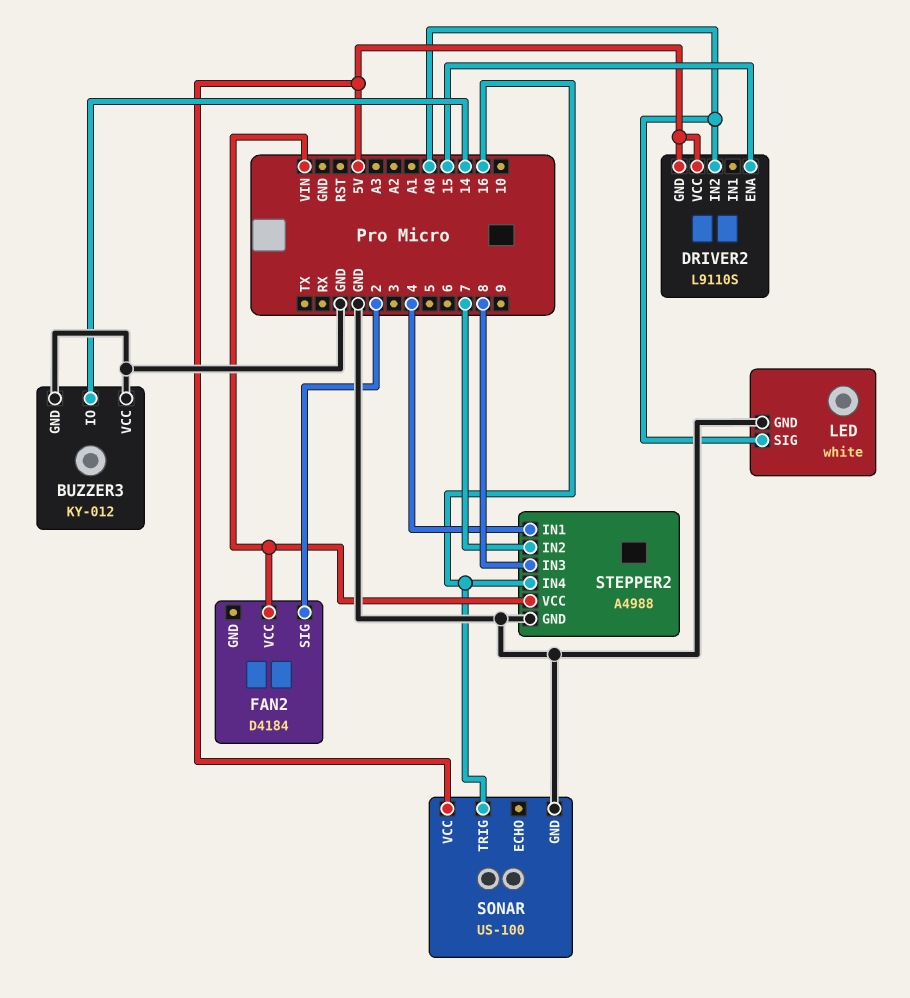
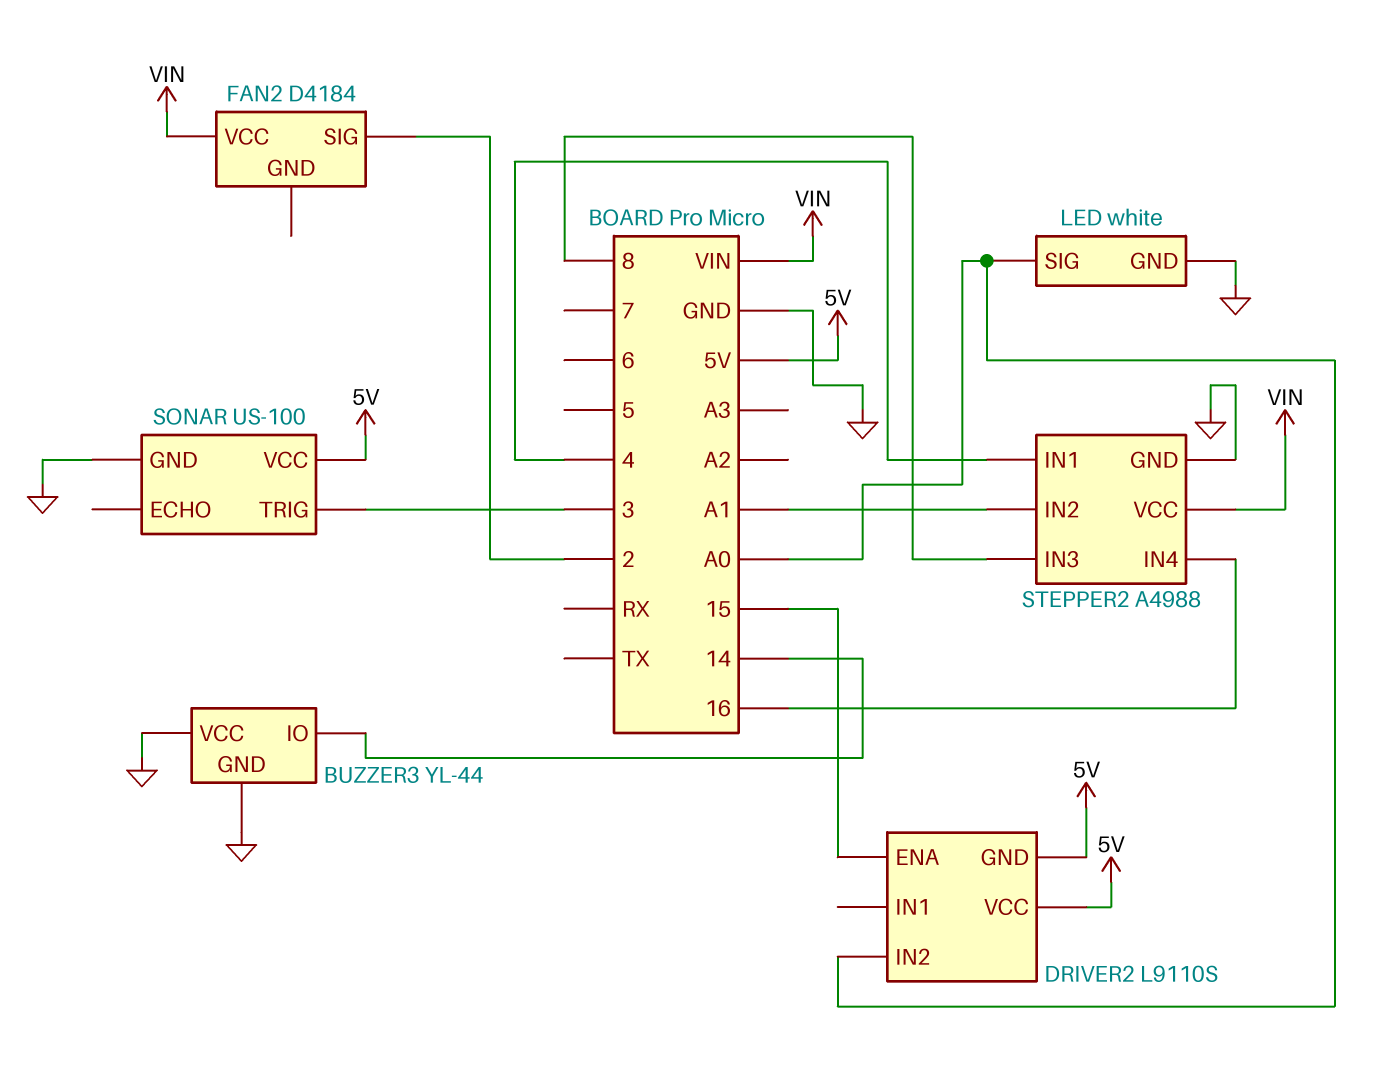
BUZZER3: KY-012 -> YL-44
SONAR pin TRIG: 16 -> 3
STEPPER2 pin IN2: 7 -> A1

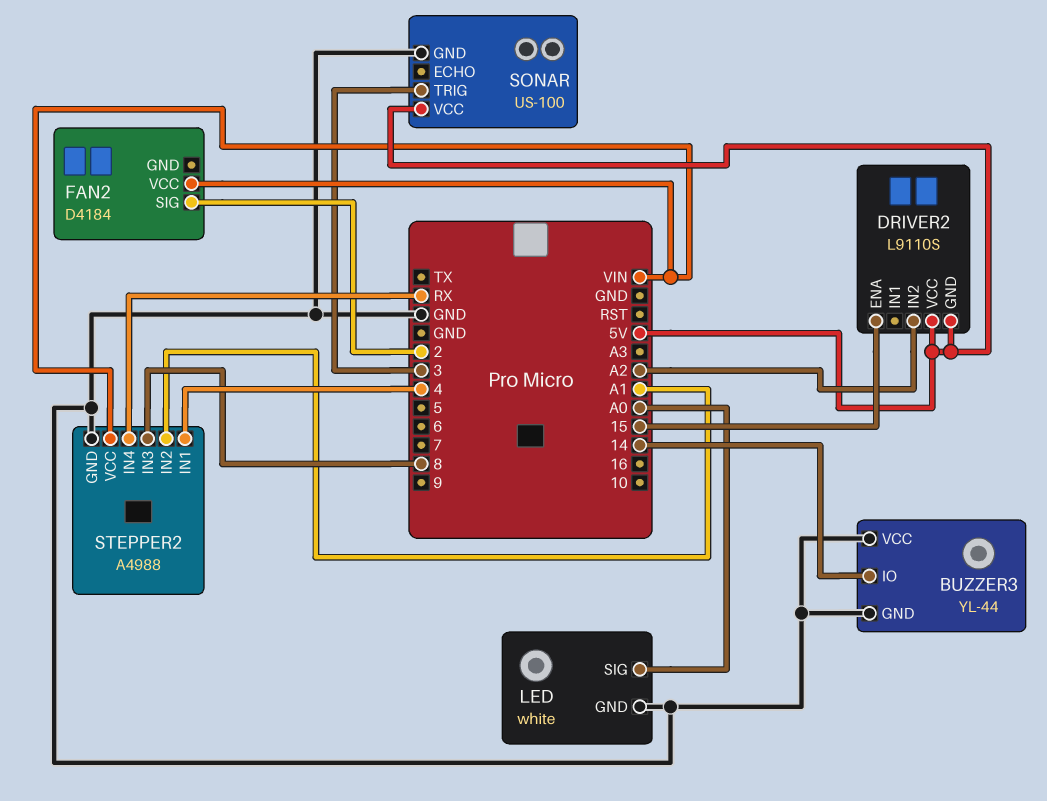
DRIVER2 pin IN2: A0 -> A2
STEPPER2 pin IN4: 16 -> RX

